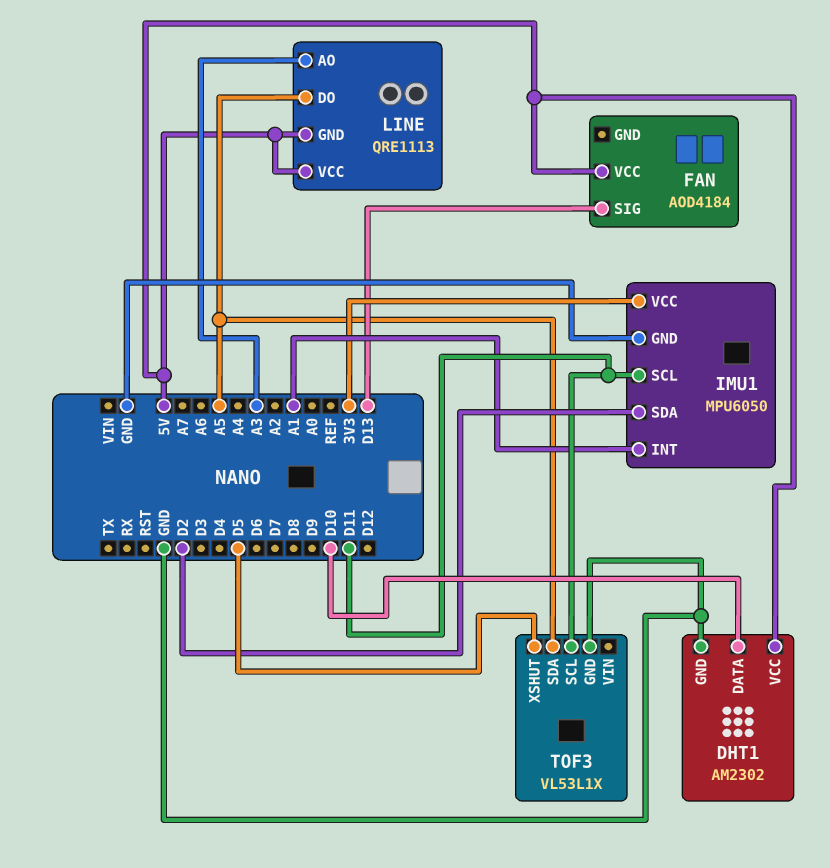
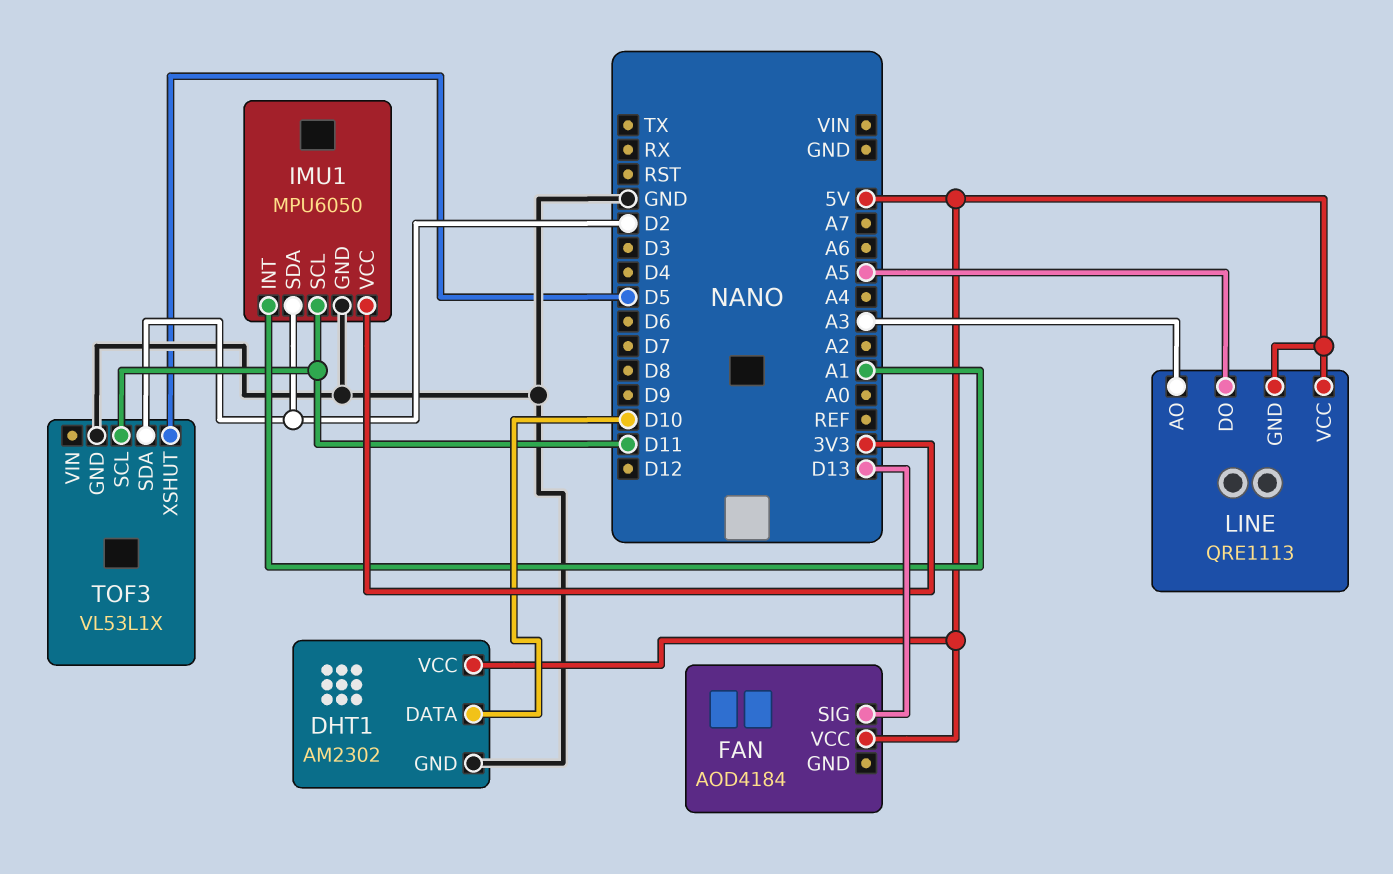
TOF3 pin SDA: A5 -> D2

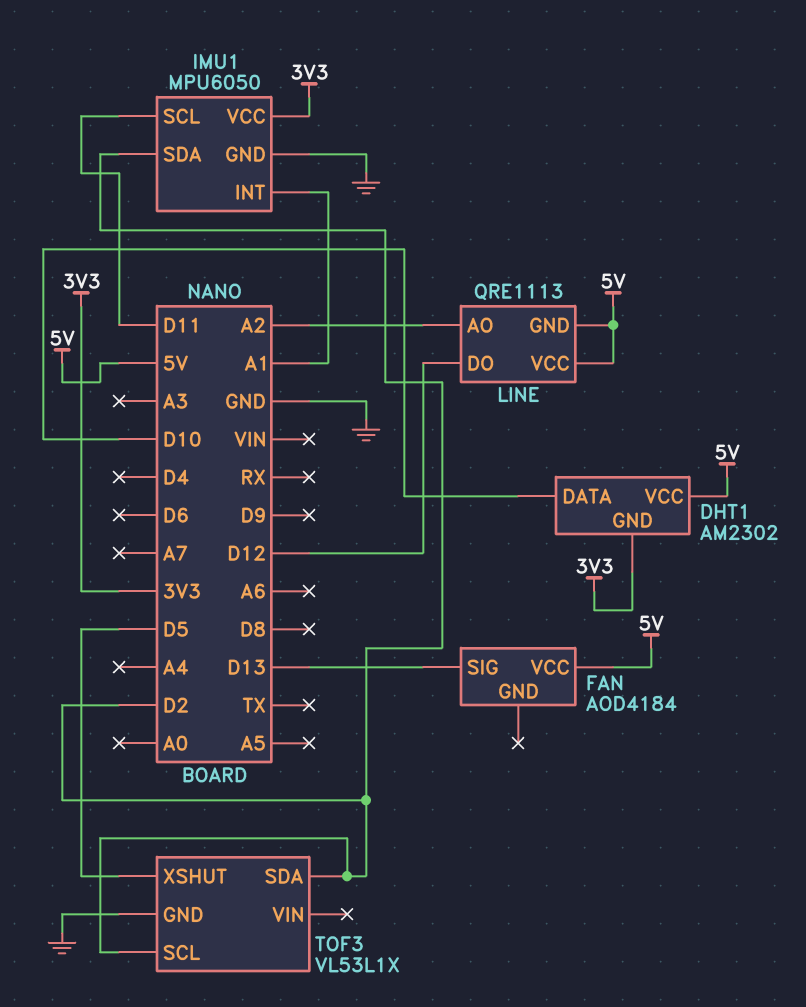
DHT1 pin GND: GND -> 3V3
LINE pin AO: A3 -> A2
LINE pin DO: A5 -> D12
TOF3 pin SCL: D11 -> D2

